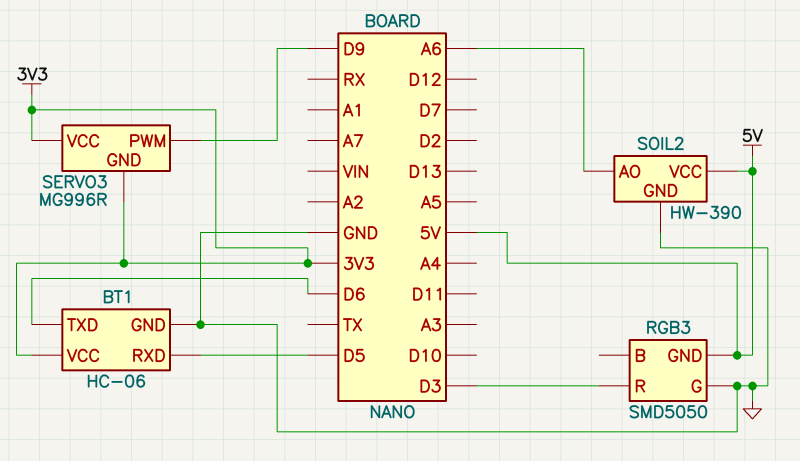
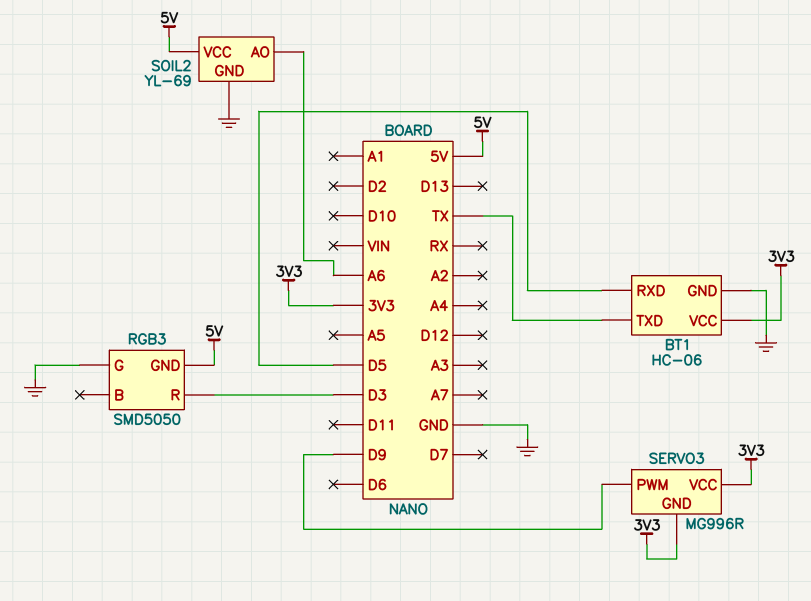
BT1 pin TXD: D6 -> TX
SOIL2: HW-390 -> YL-69

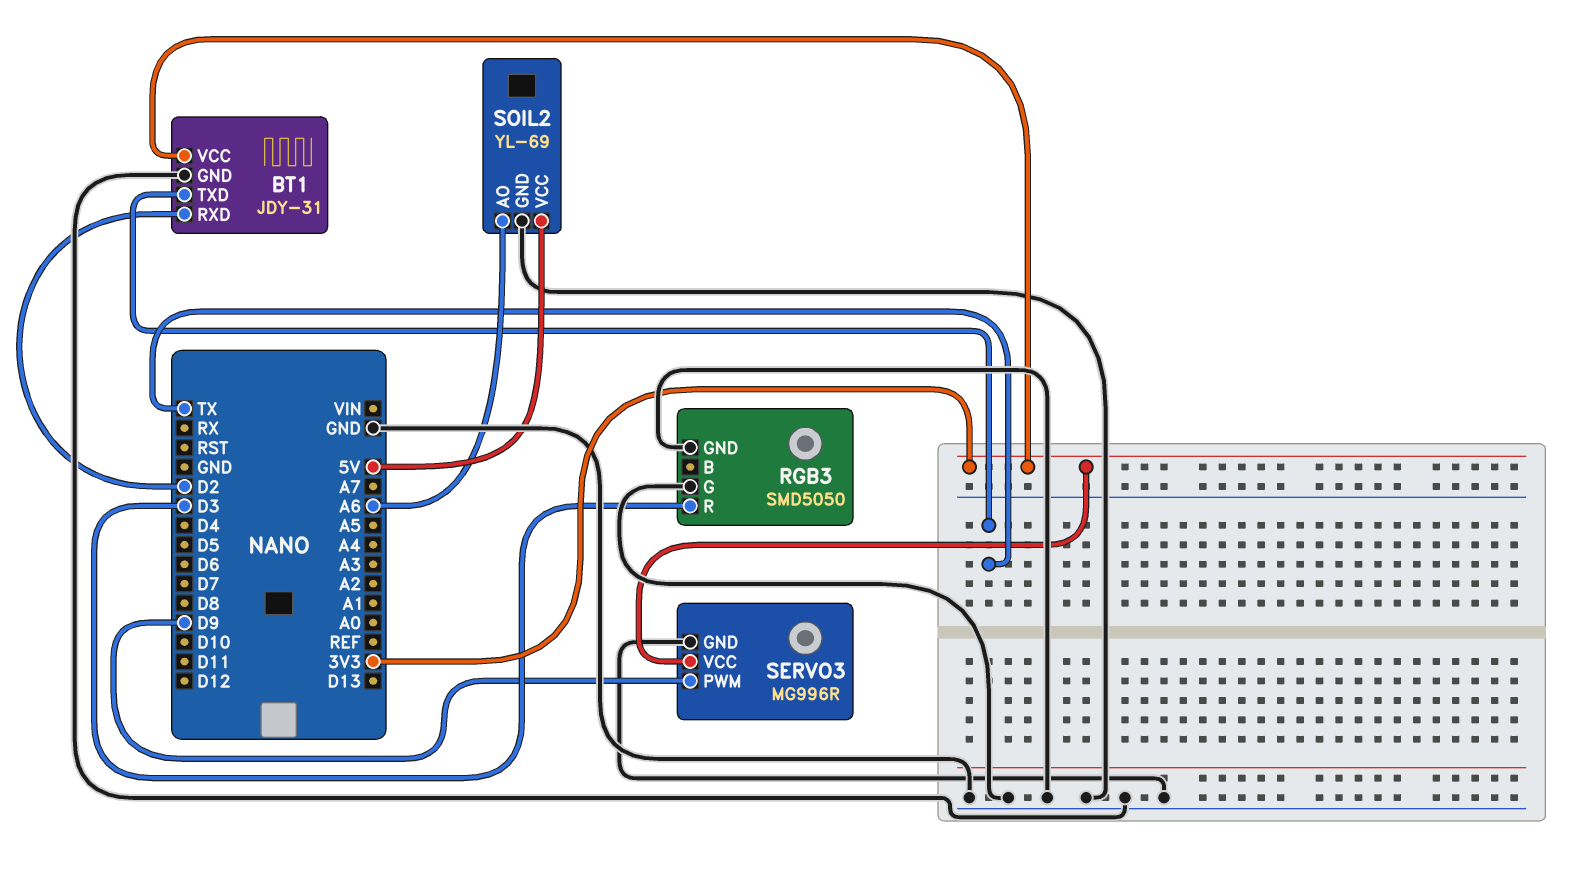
BT1: HC-06 -> JDY-31
BT1 pin RXD: D5 -> D2
RGB3 pin GND: 5V -> GND
SERVO3 pin GND: 3V3 -> GND

